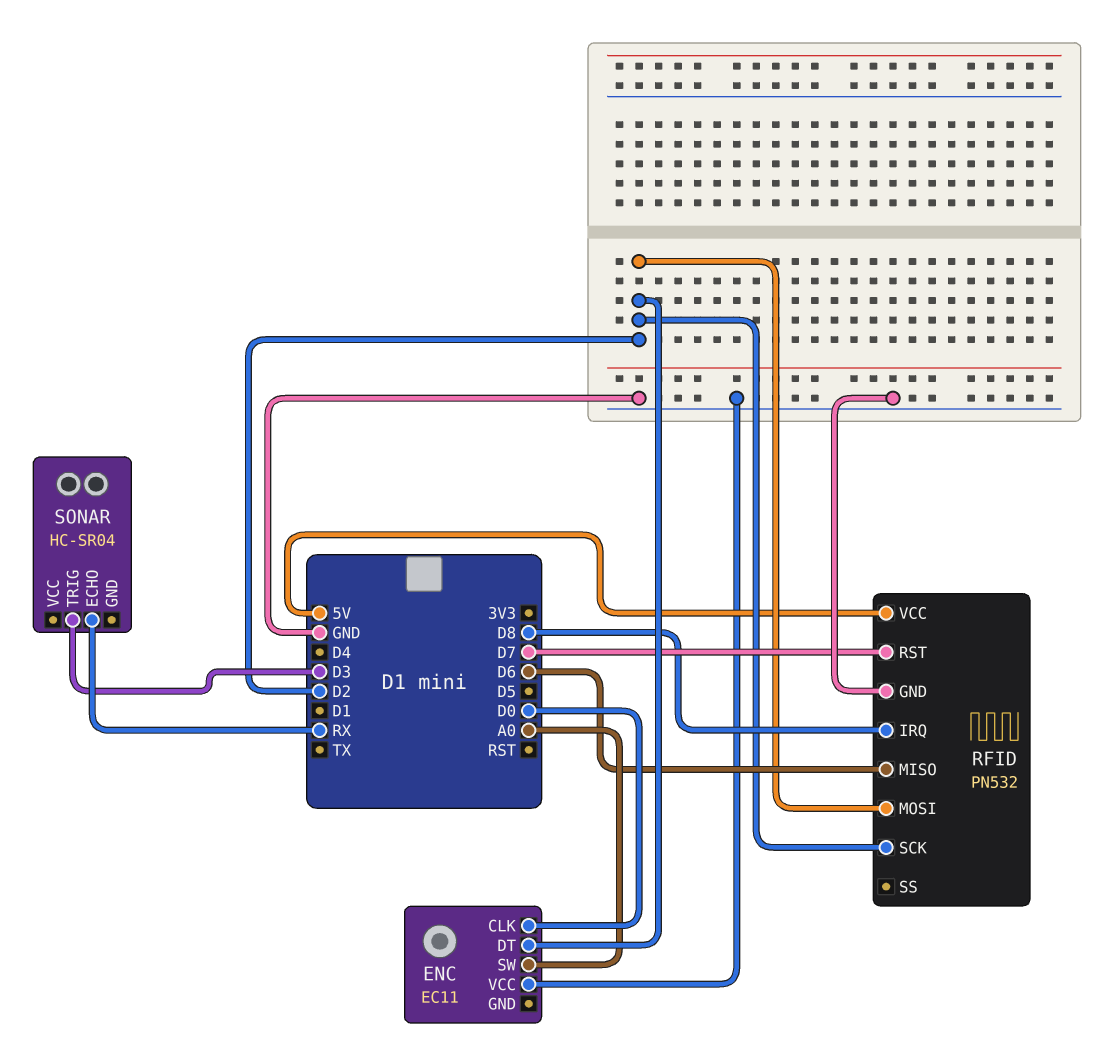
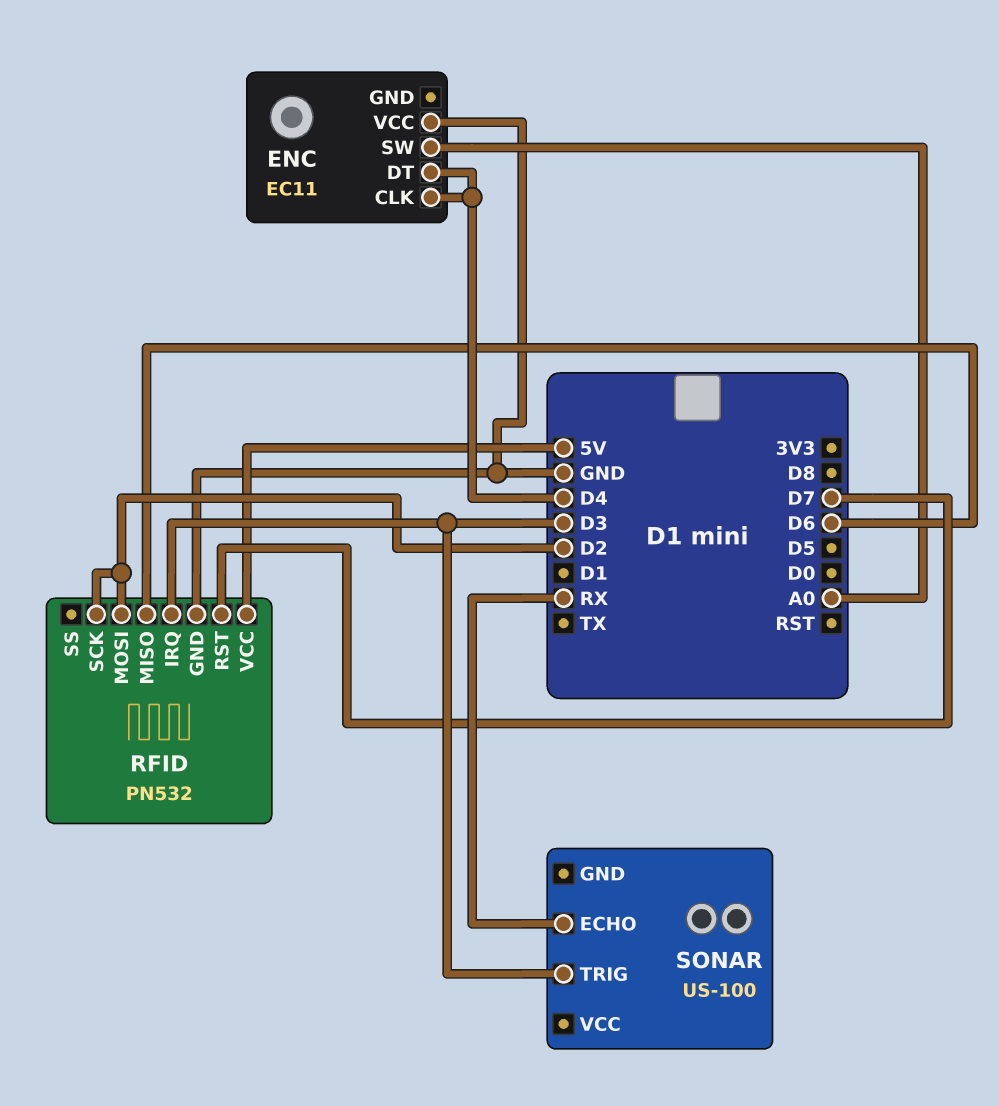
ENC pin CLK: D0 -> D4
ENC pin DT: D2 -> D4
RFID pin IRQ: D8 -> D3
SONAR: HC-SR04 -> US-100

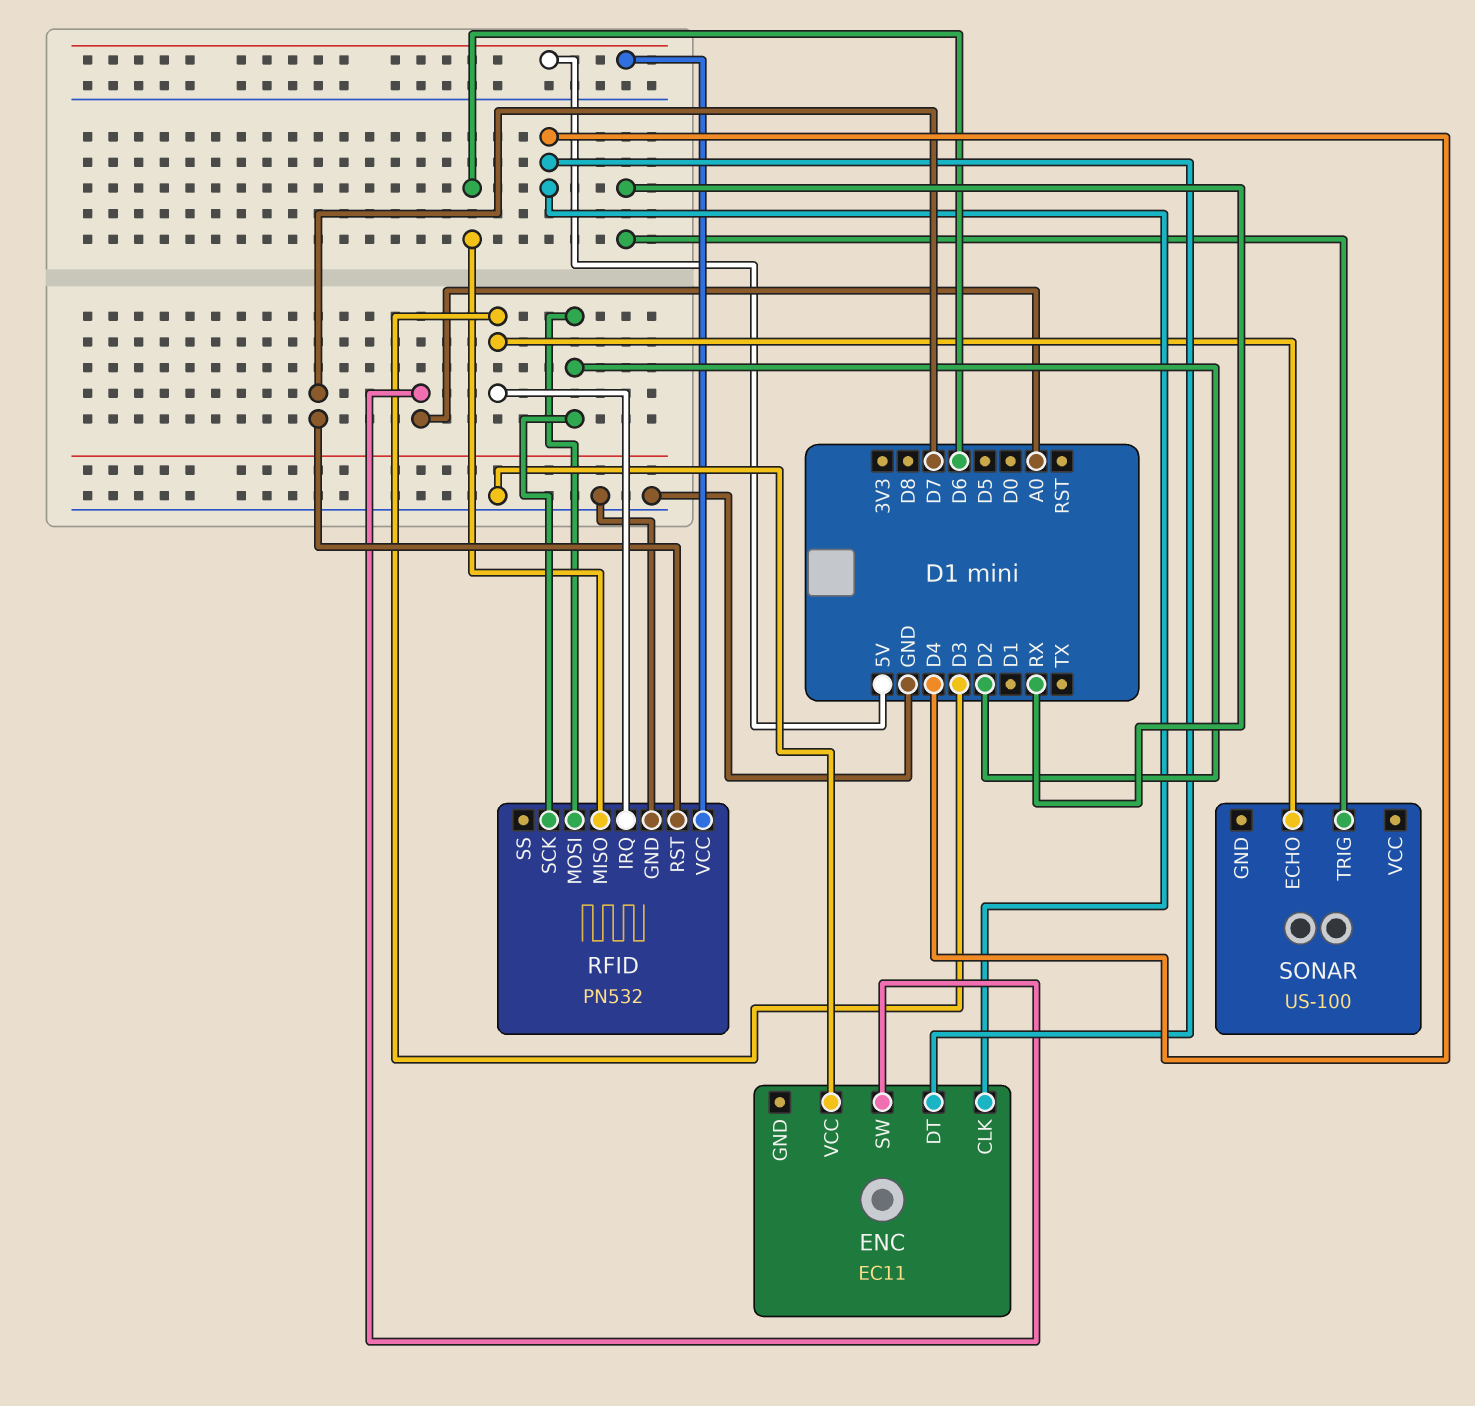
SONAR pin ECHO: RX -> D3
SONAR pin TRIG: D3 -> RX

